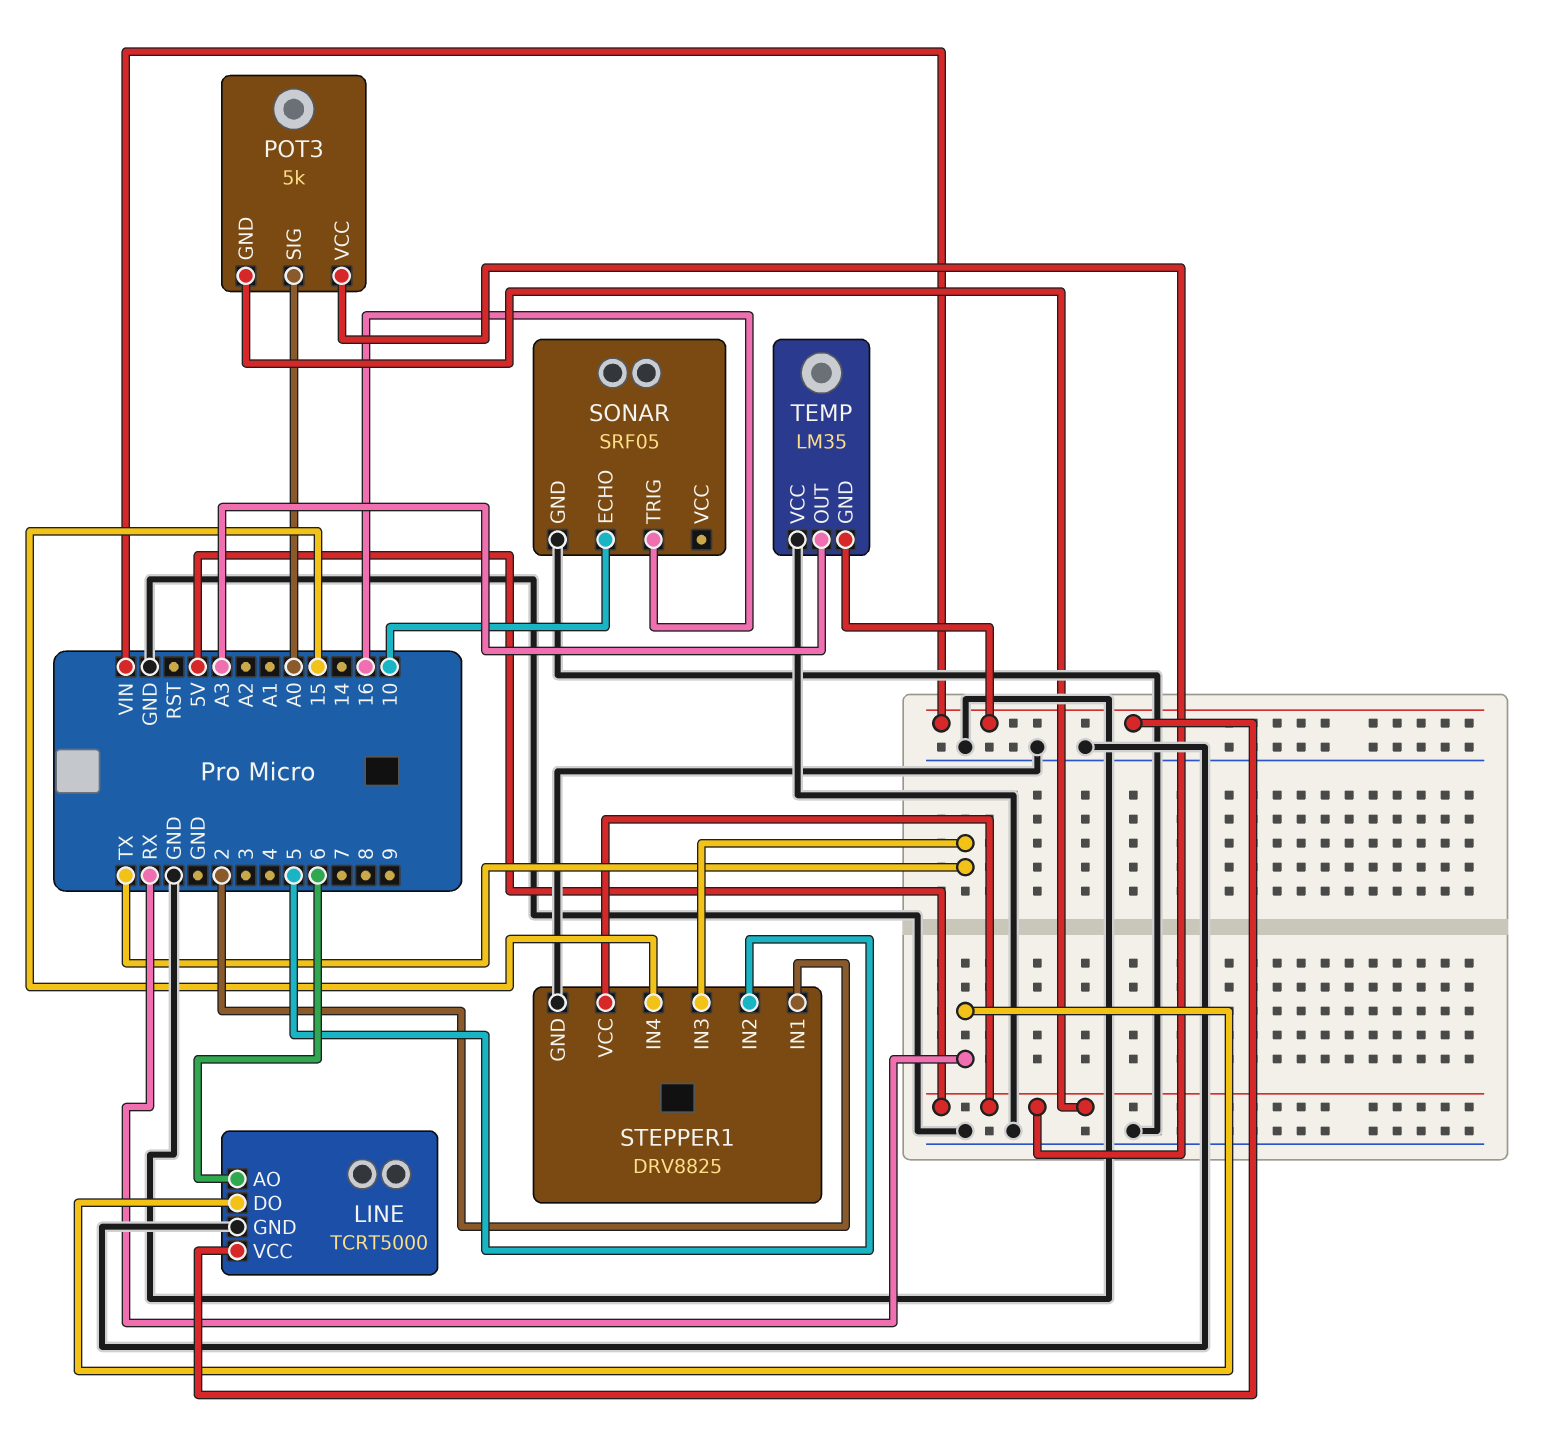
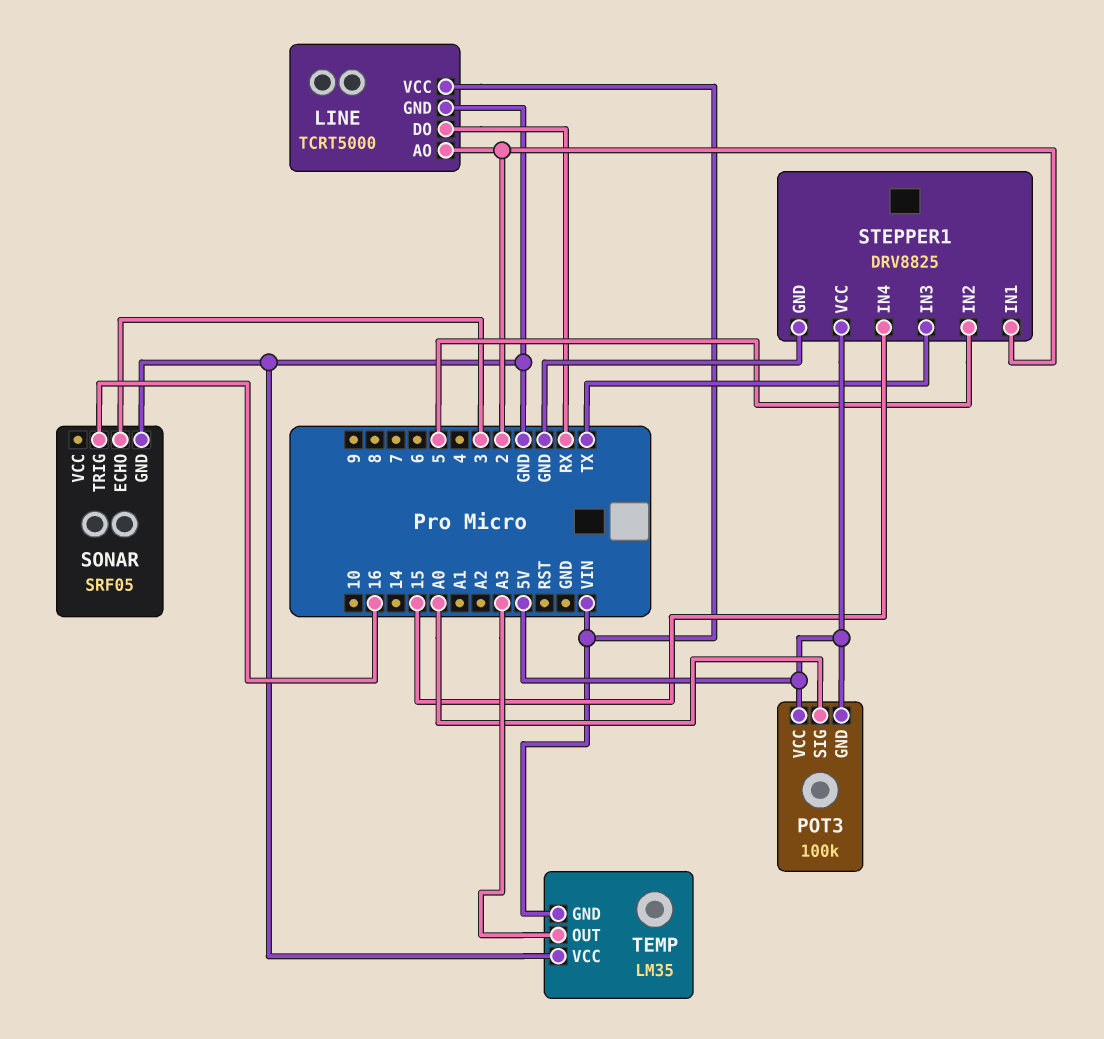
LINE pin AO: 6 -> 2
POT3: 5k -> 100k
SONAR pin ECHO: 10 -> 3

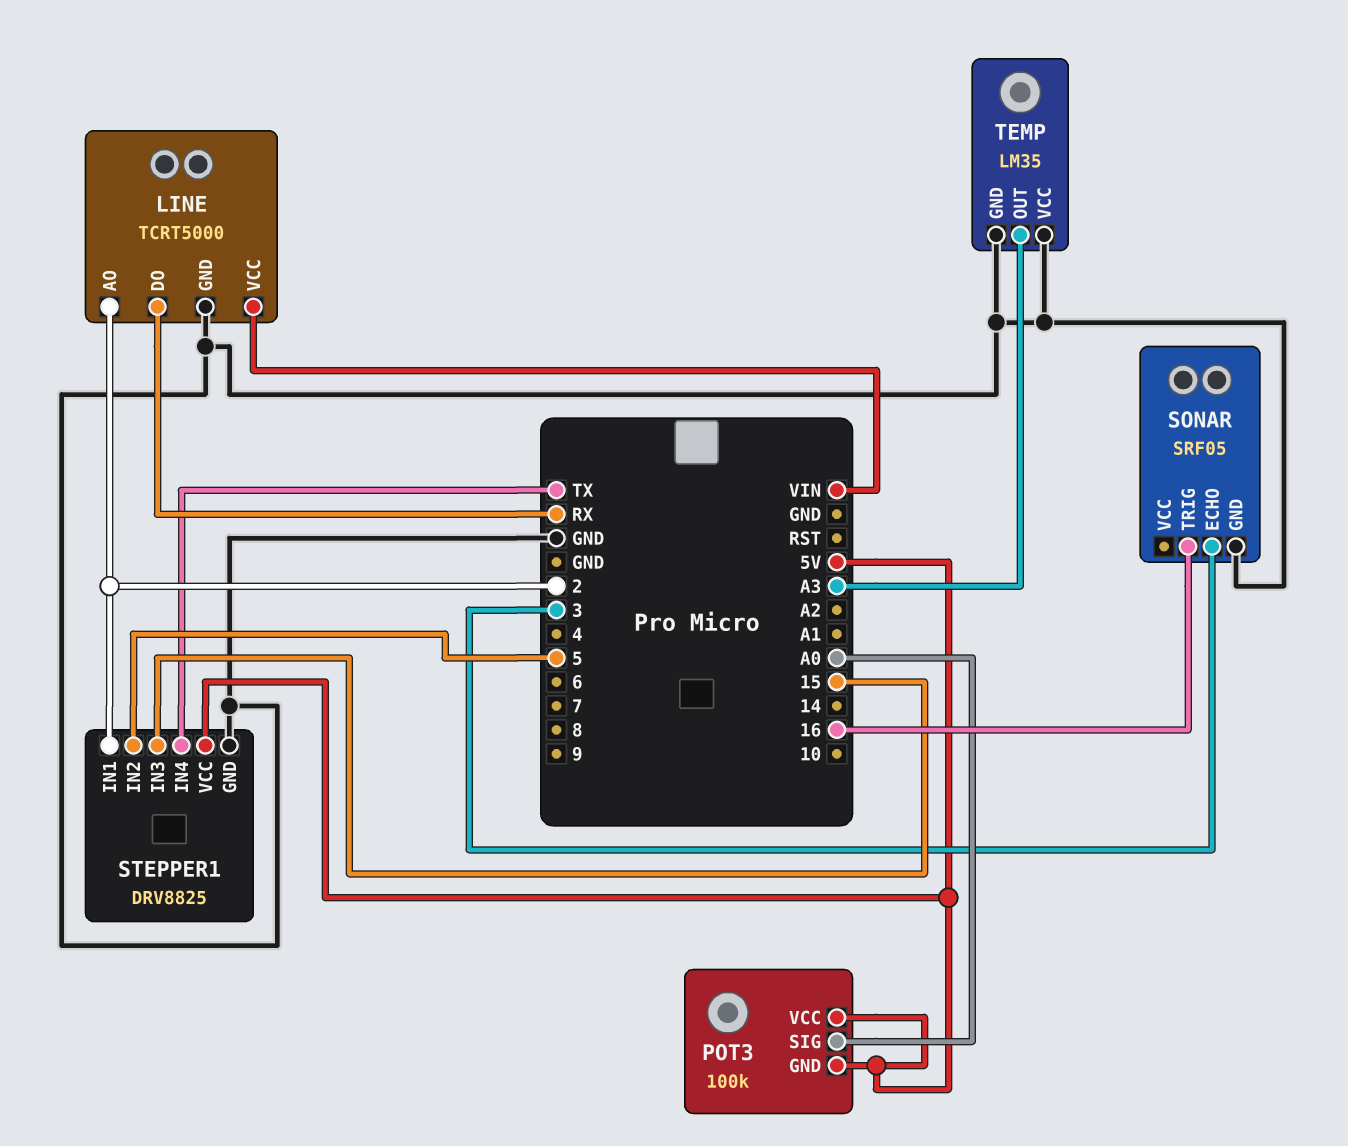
STEPPER1 pin IN3: TX -> 15
STEPPER1 pin IN4: 15 -> TX
TEMP pin GND: VIN -> GND

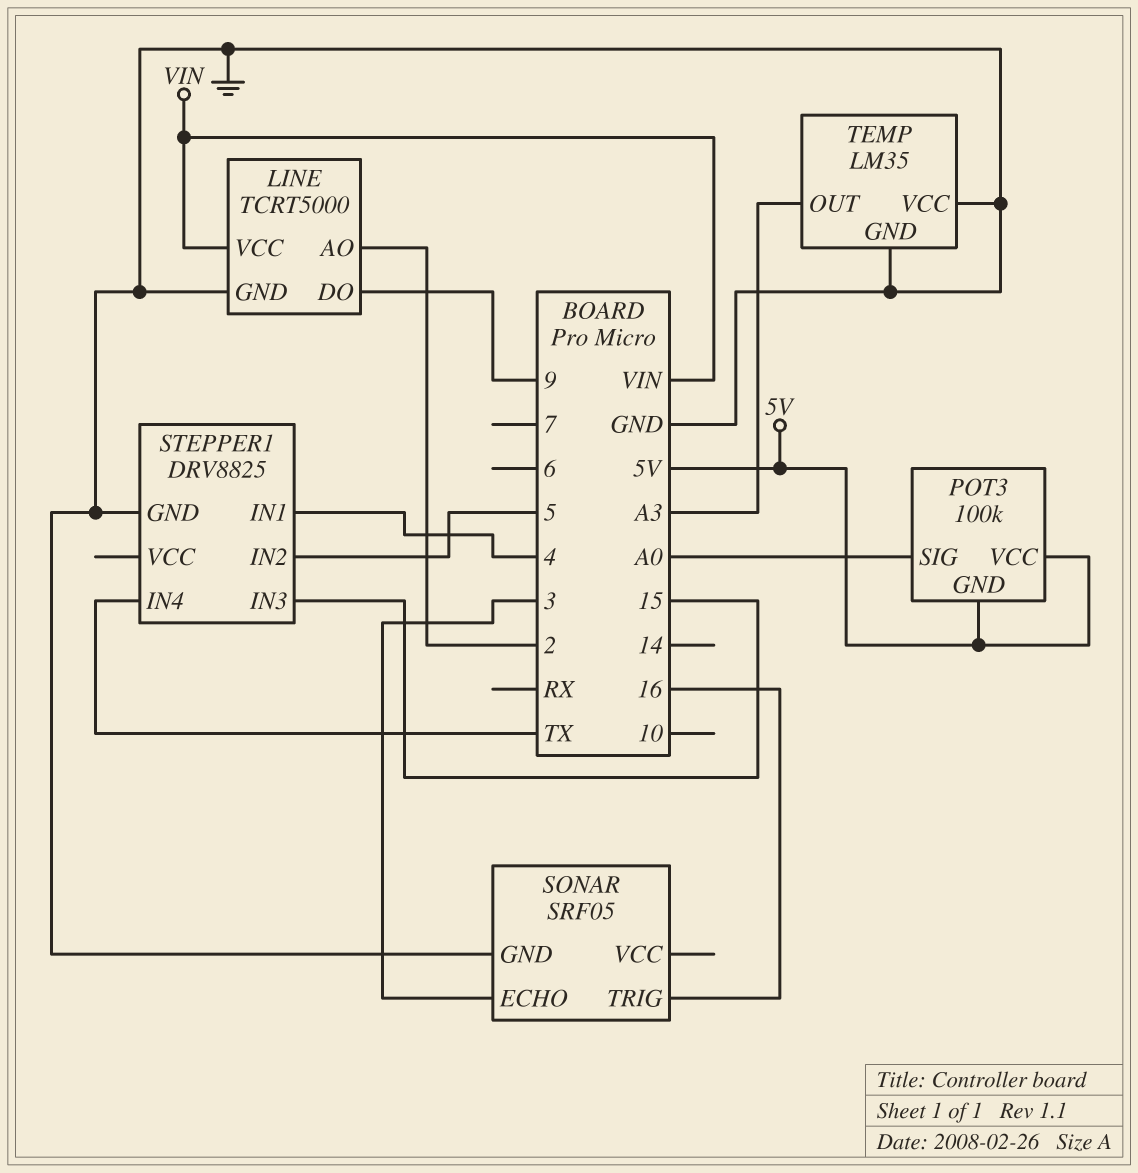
LINE pin DO: RX -> 9
STEPPER1 pin IN1: 2 -> 4
STEPPER1 pin VCC: 5V -> none

